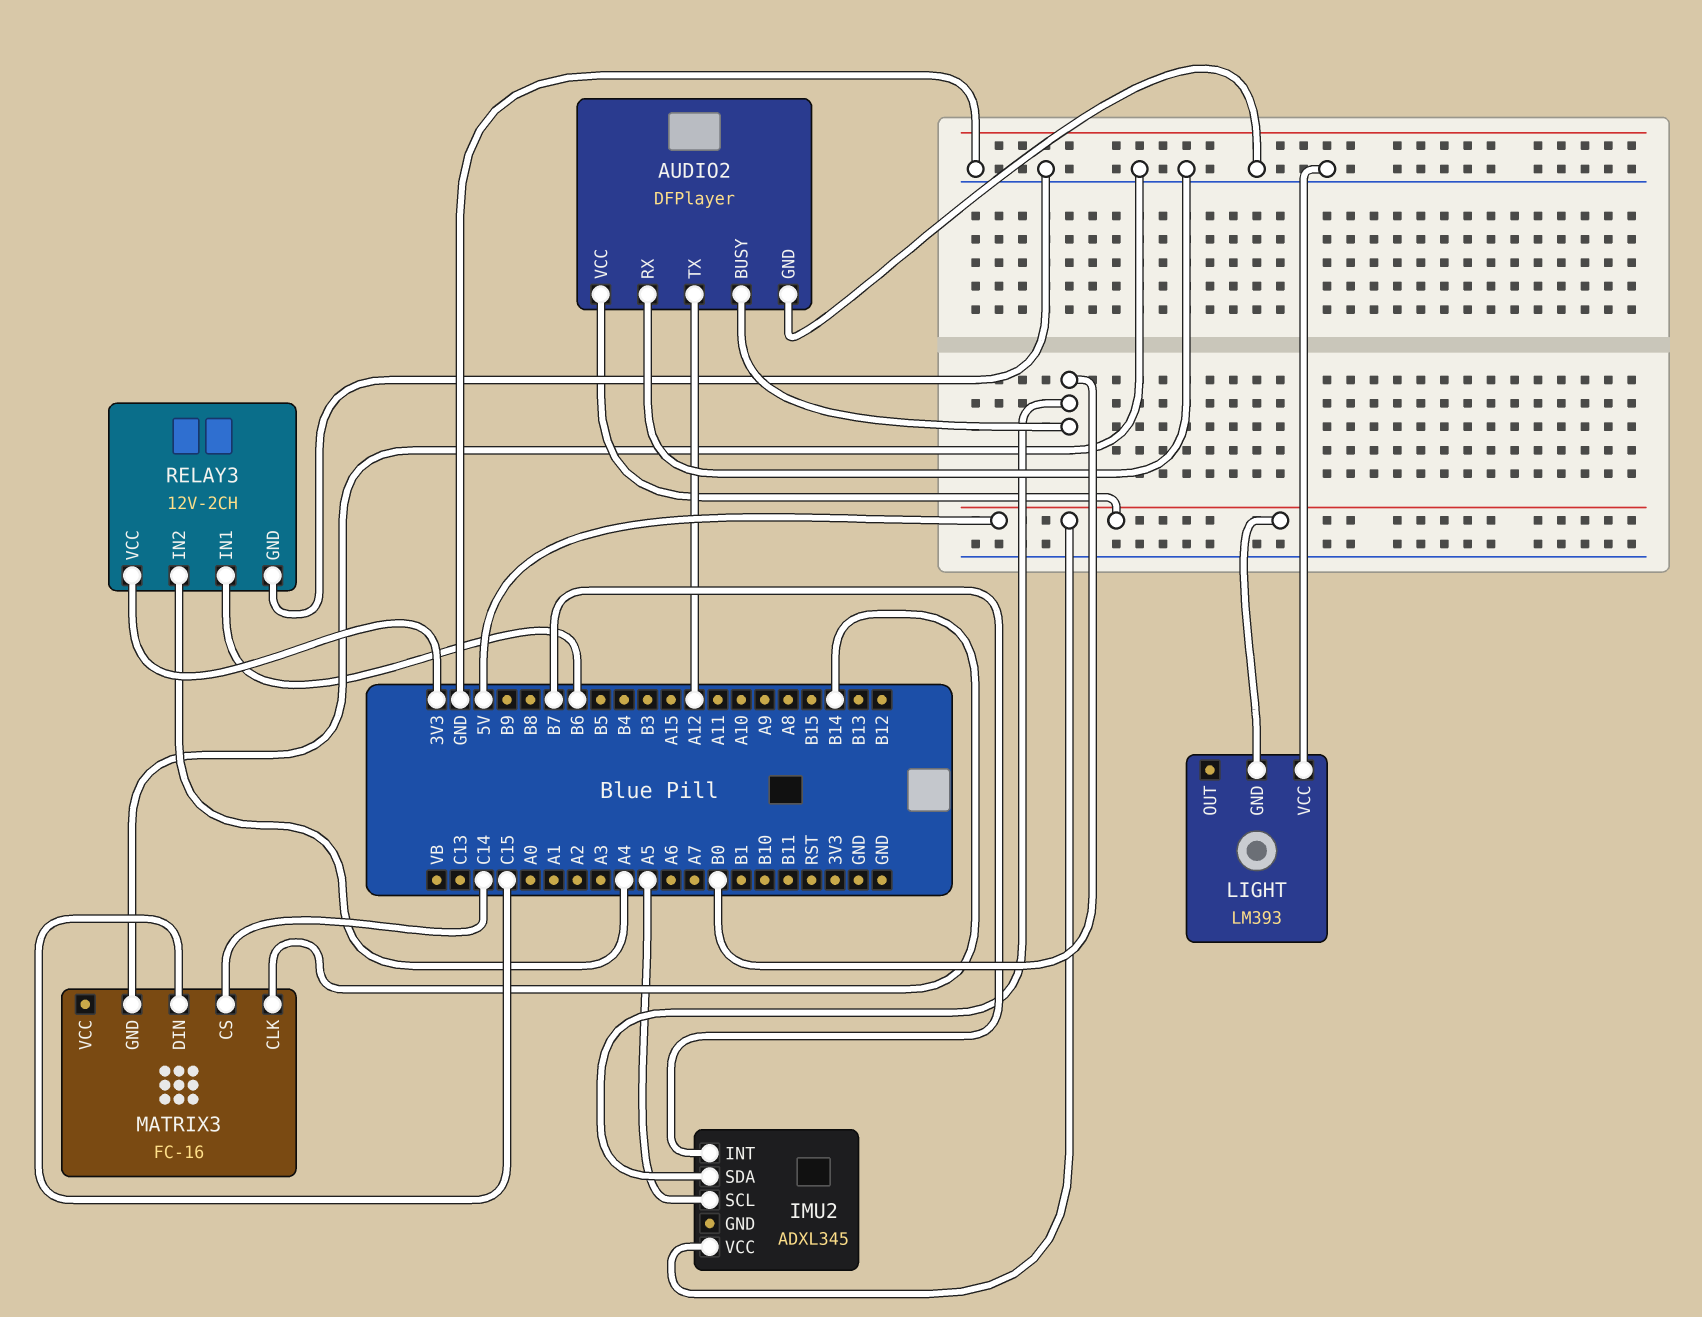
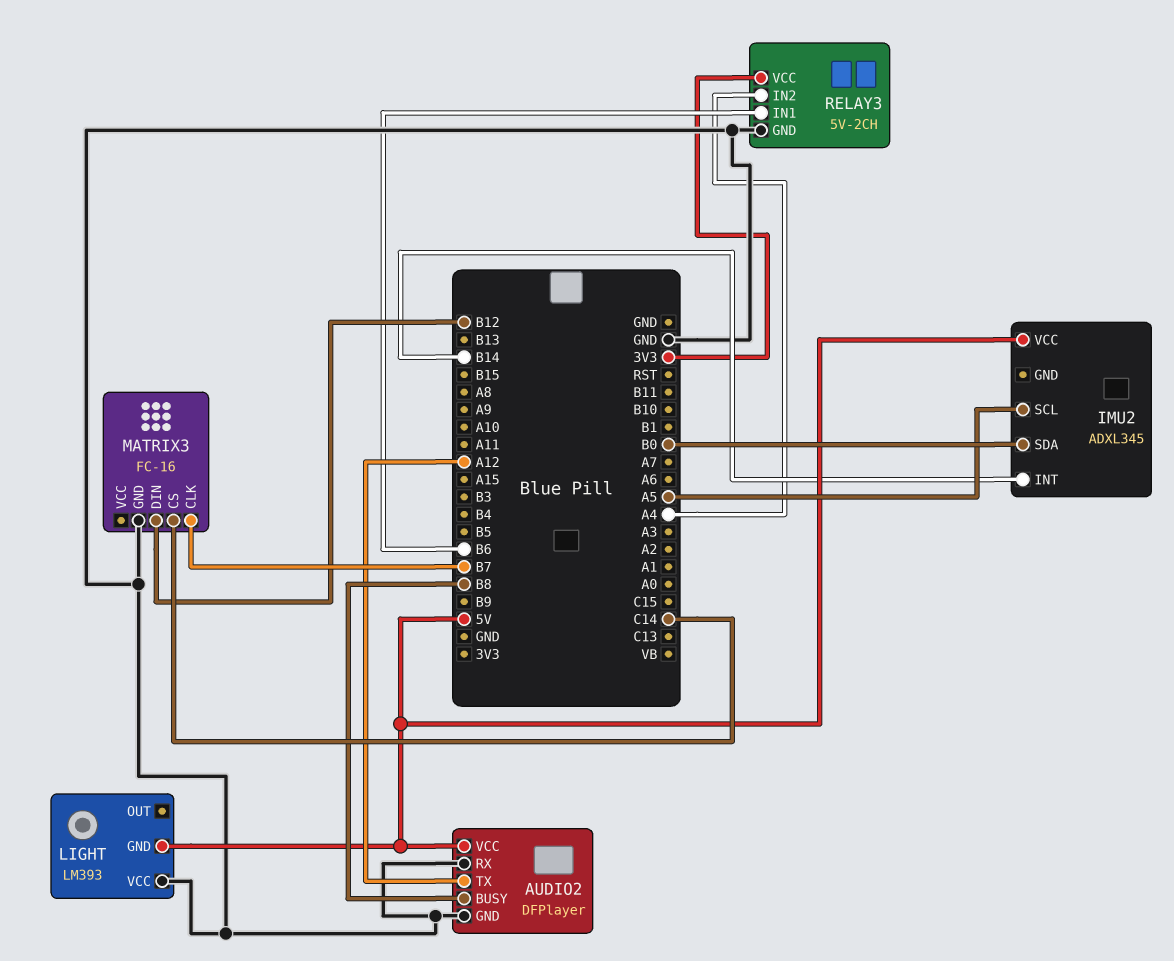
AUDIO2 pin BUSY: B0 -> B8
IMU2 pin INT: B7 -> B14
MATRIX3 pin CLK: B14 -> B7
MATRIX3 pin DIN: C15 -> B12
RELAY3: 12V-2CH -> 5V-2CH

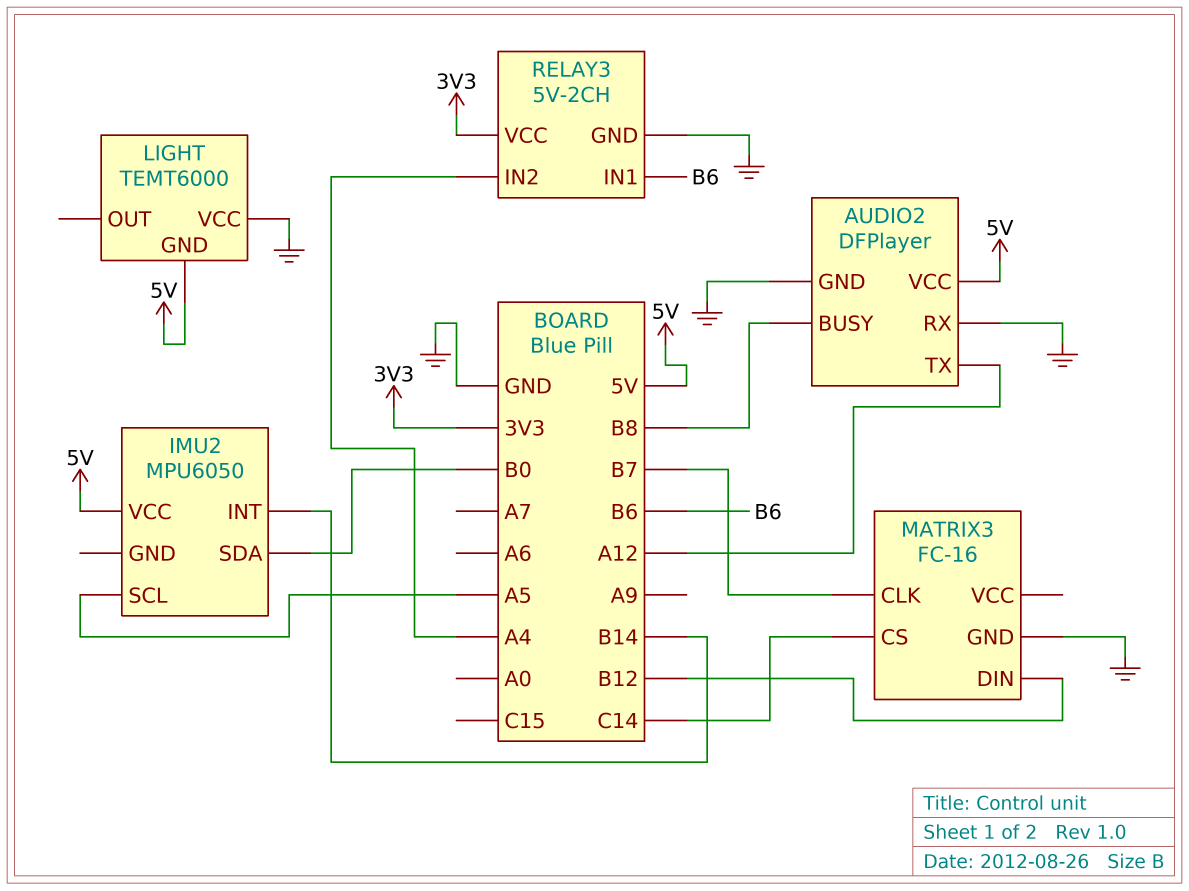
IMU2: ADXL345 -> MPU6050
LIGHT: LM393 -> TEMT6000

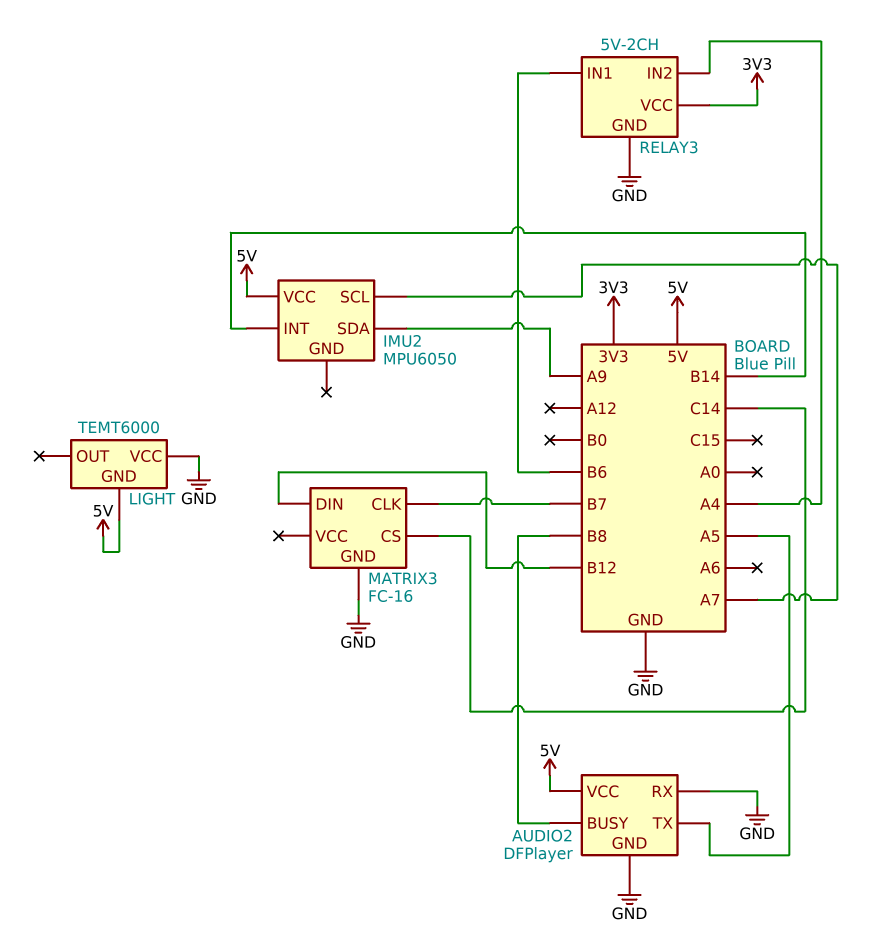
AUDIO2 pin TX: A12 -> A5
IMU2 pin SCL: A5 -> A7
IMU2 pin SDA: B0 -> A9

